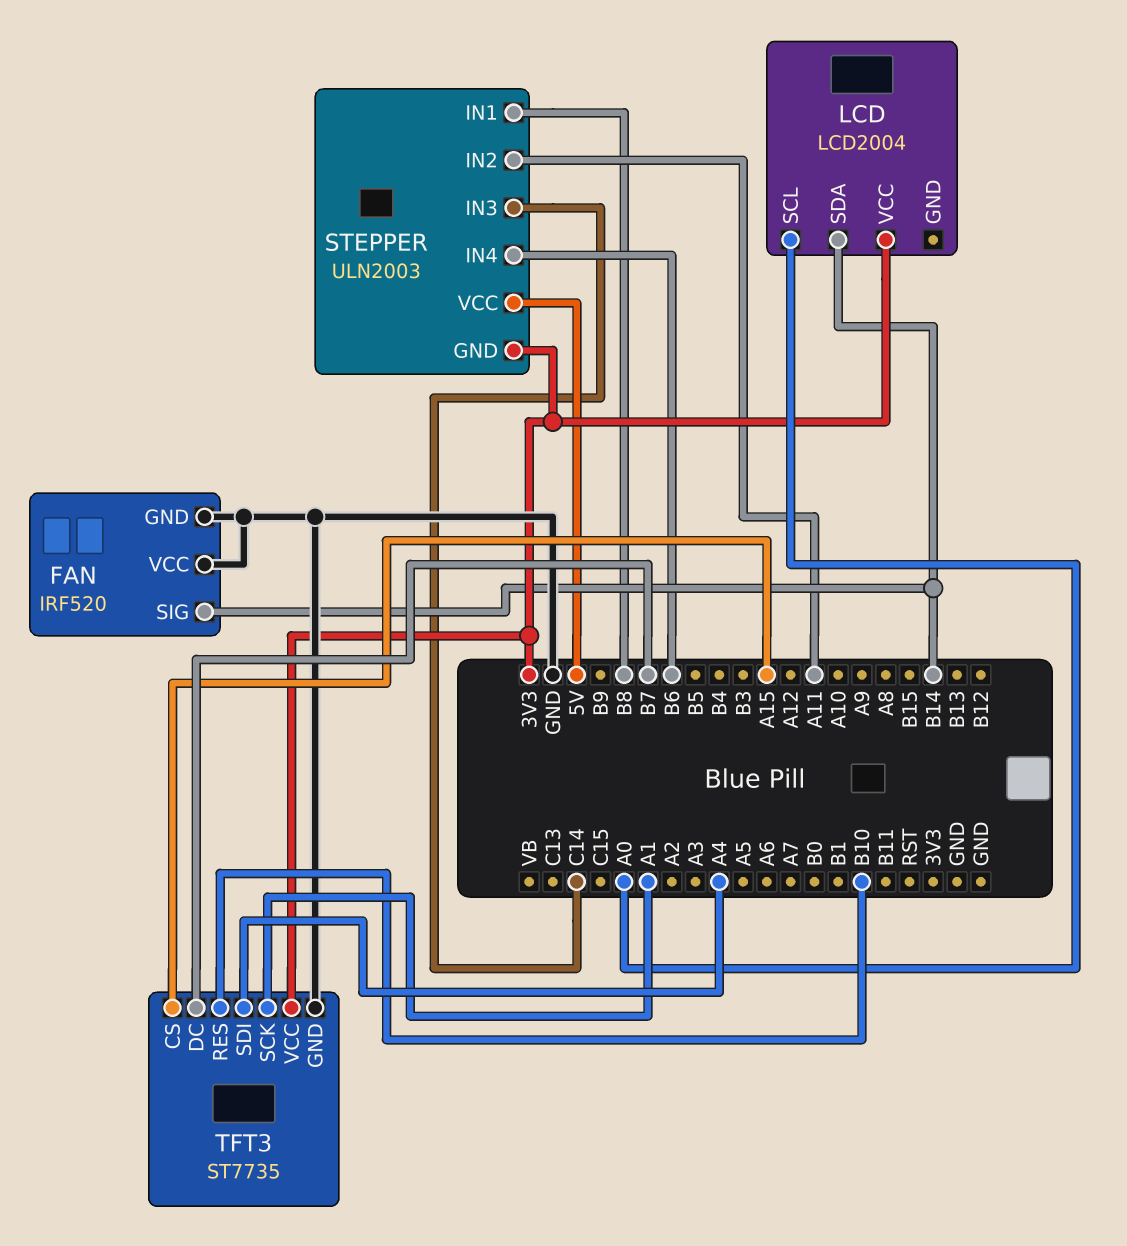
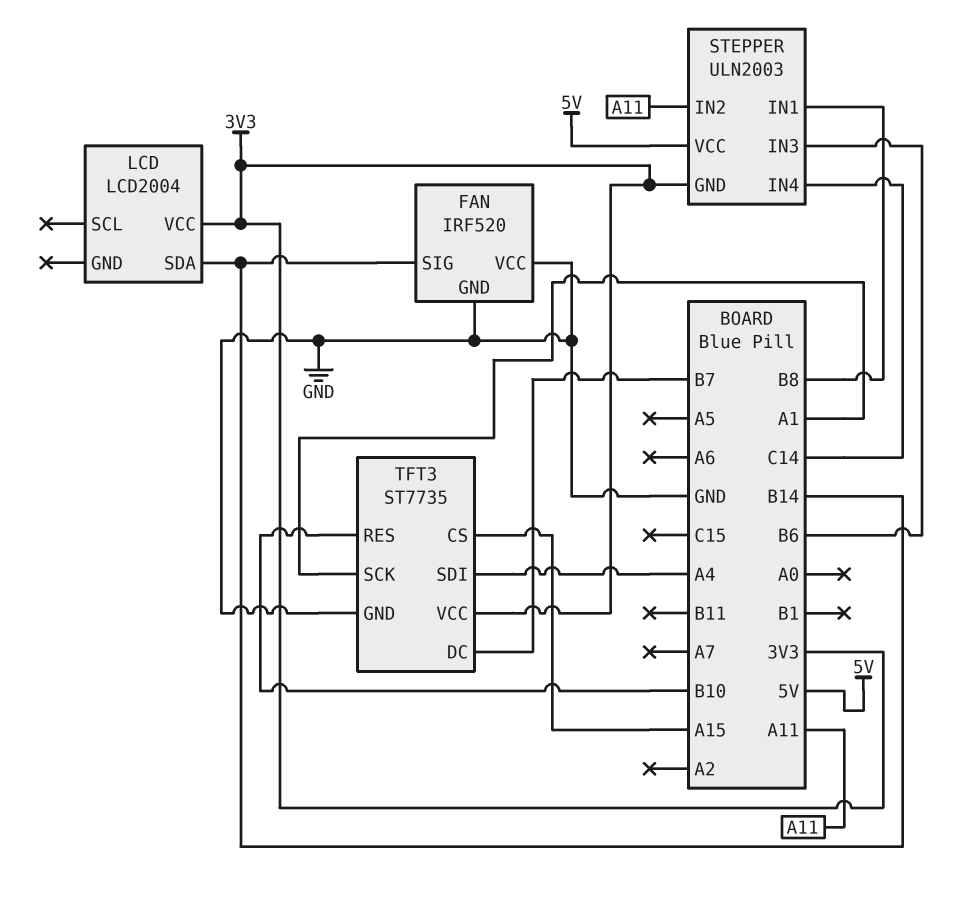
LCD pin SCL: A0 -> none
STEPPER pin IN3: C14 -> B6
STEPPER pin IN4: B6 -> C14

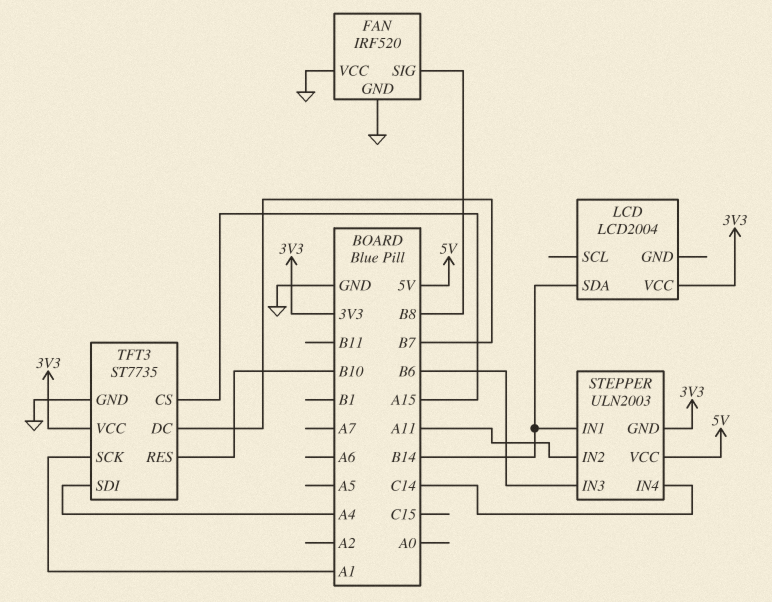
FAN pin SIG: B14 -> B8
STEPPER pin IN1: B8 -> B14

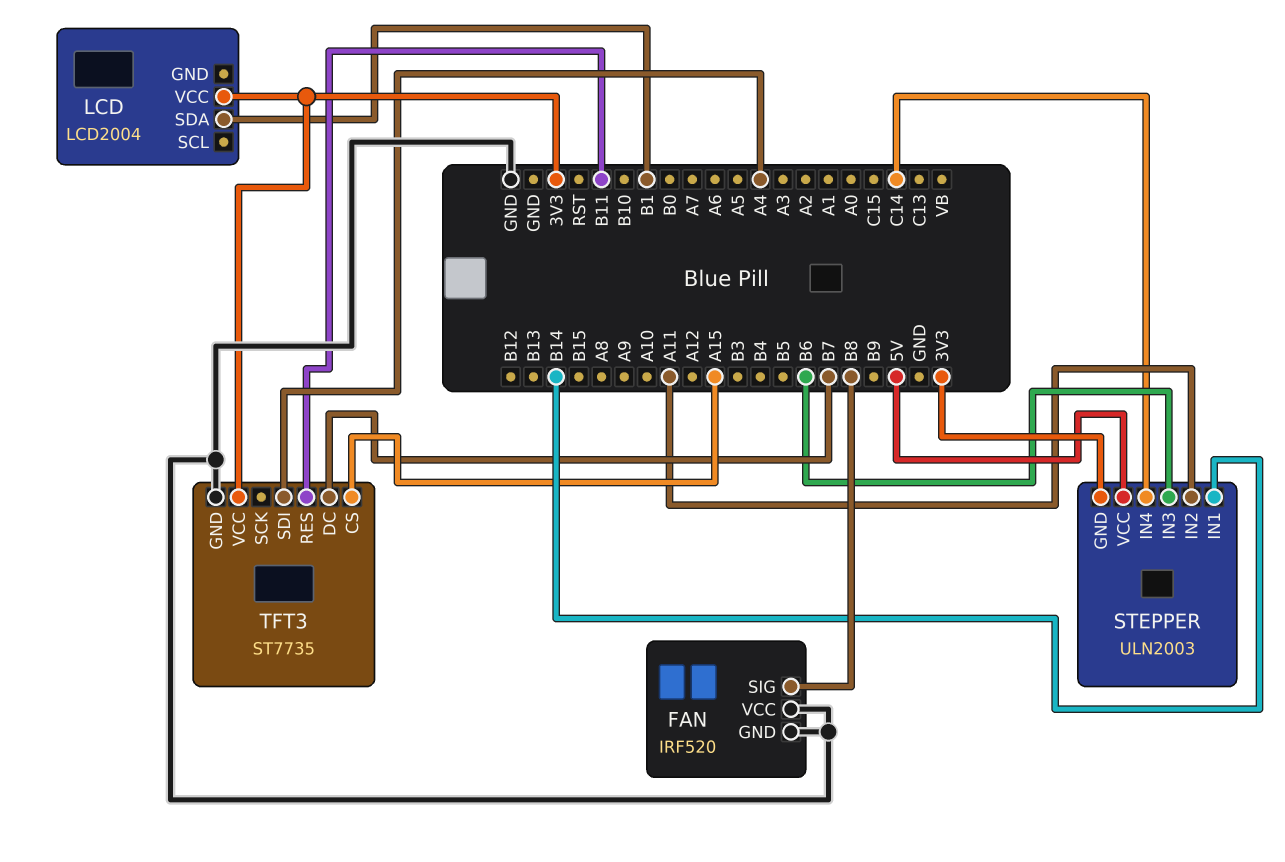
LCD pin SDA: B14 -> B1
TFT3 pin RES: B10 -> B11
TFT3 pin SCK: A1 -> none

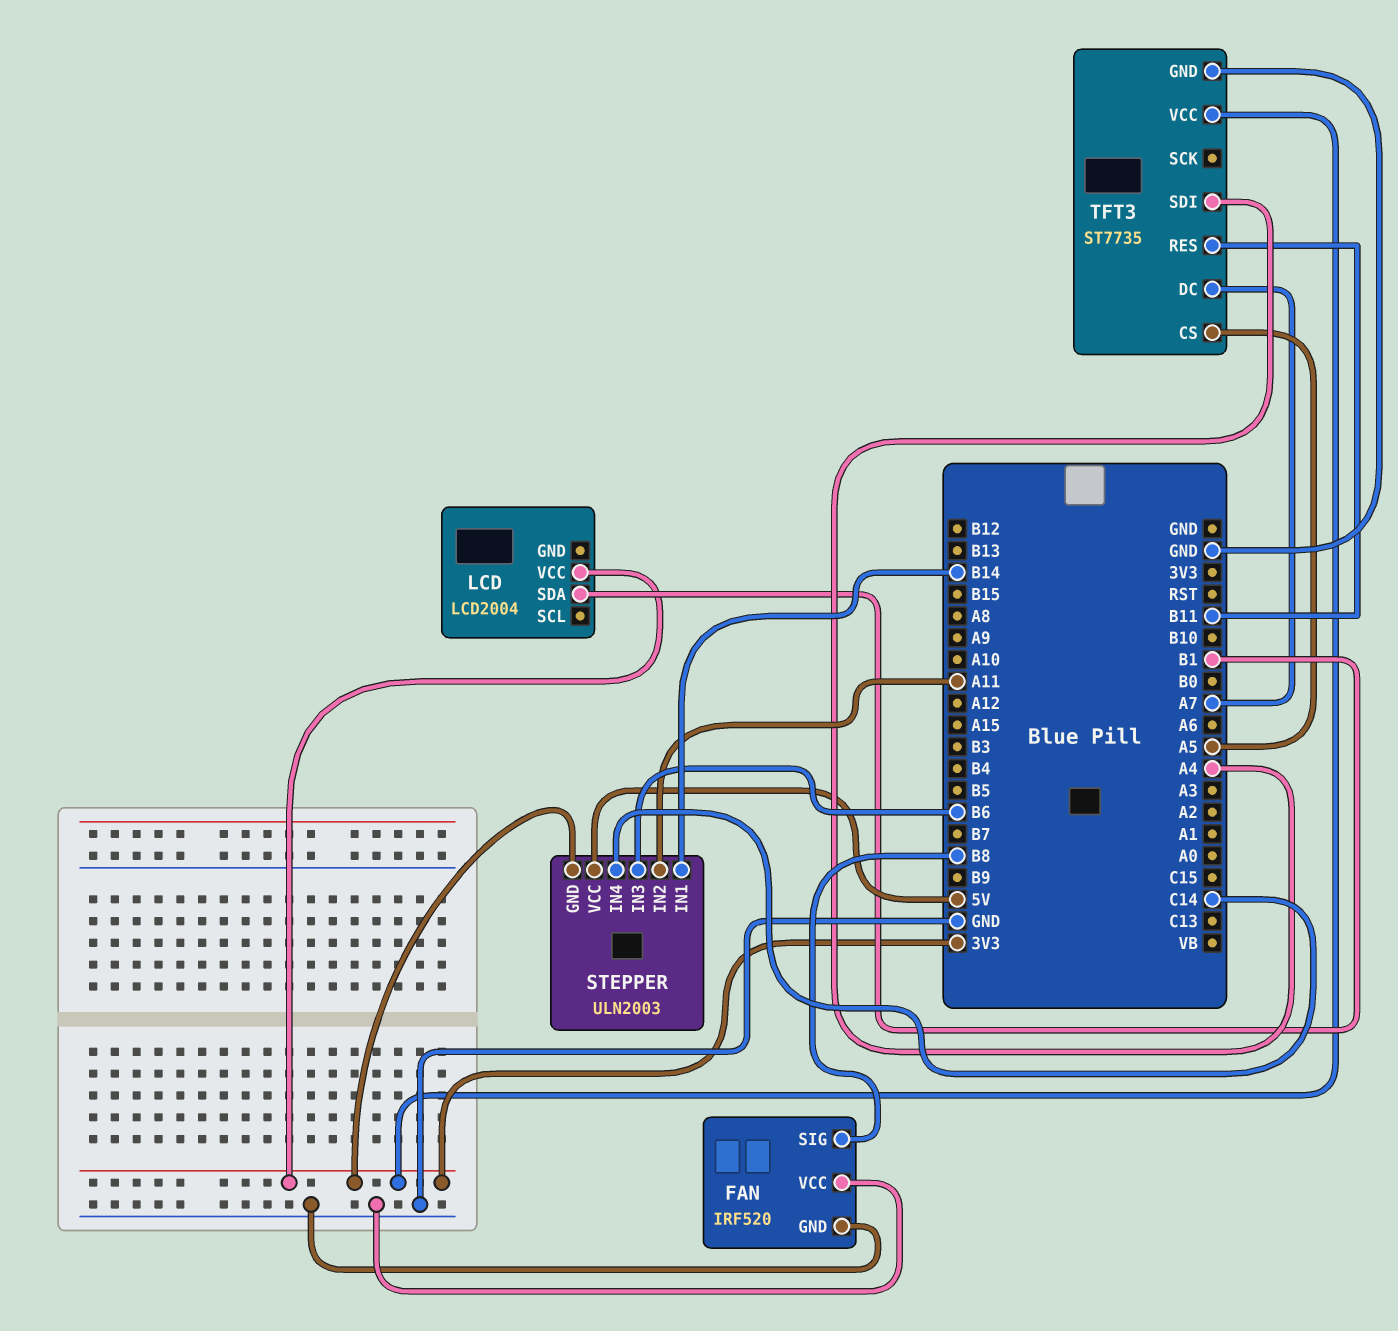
TFT3 pin CS: A15 -> A5
TFT3 pin DC: B7 -> A7

